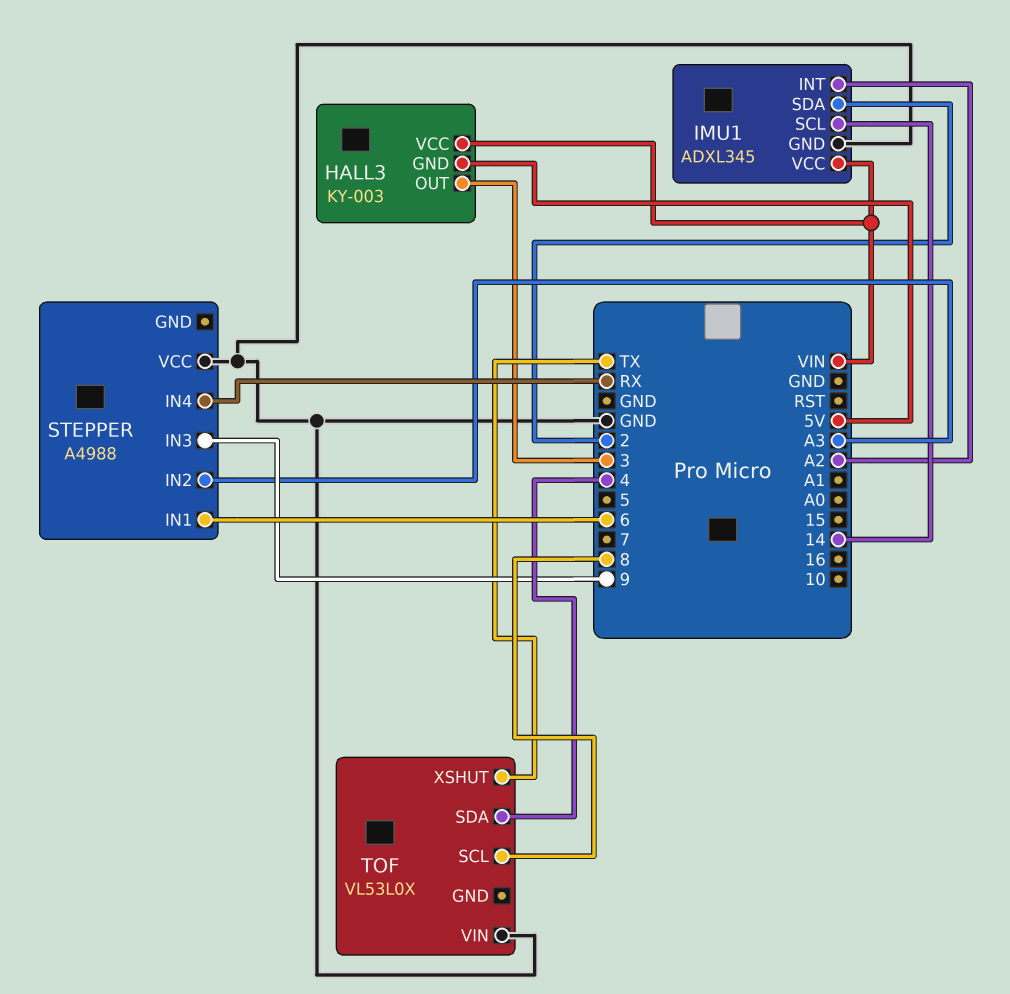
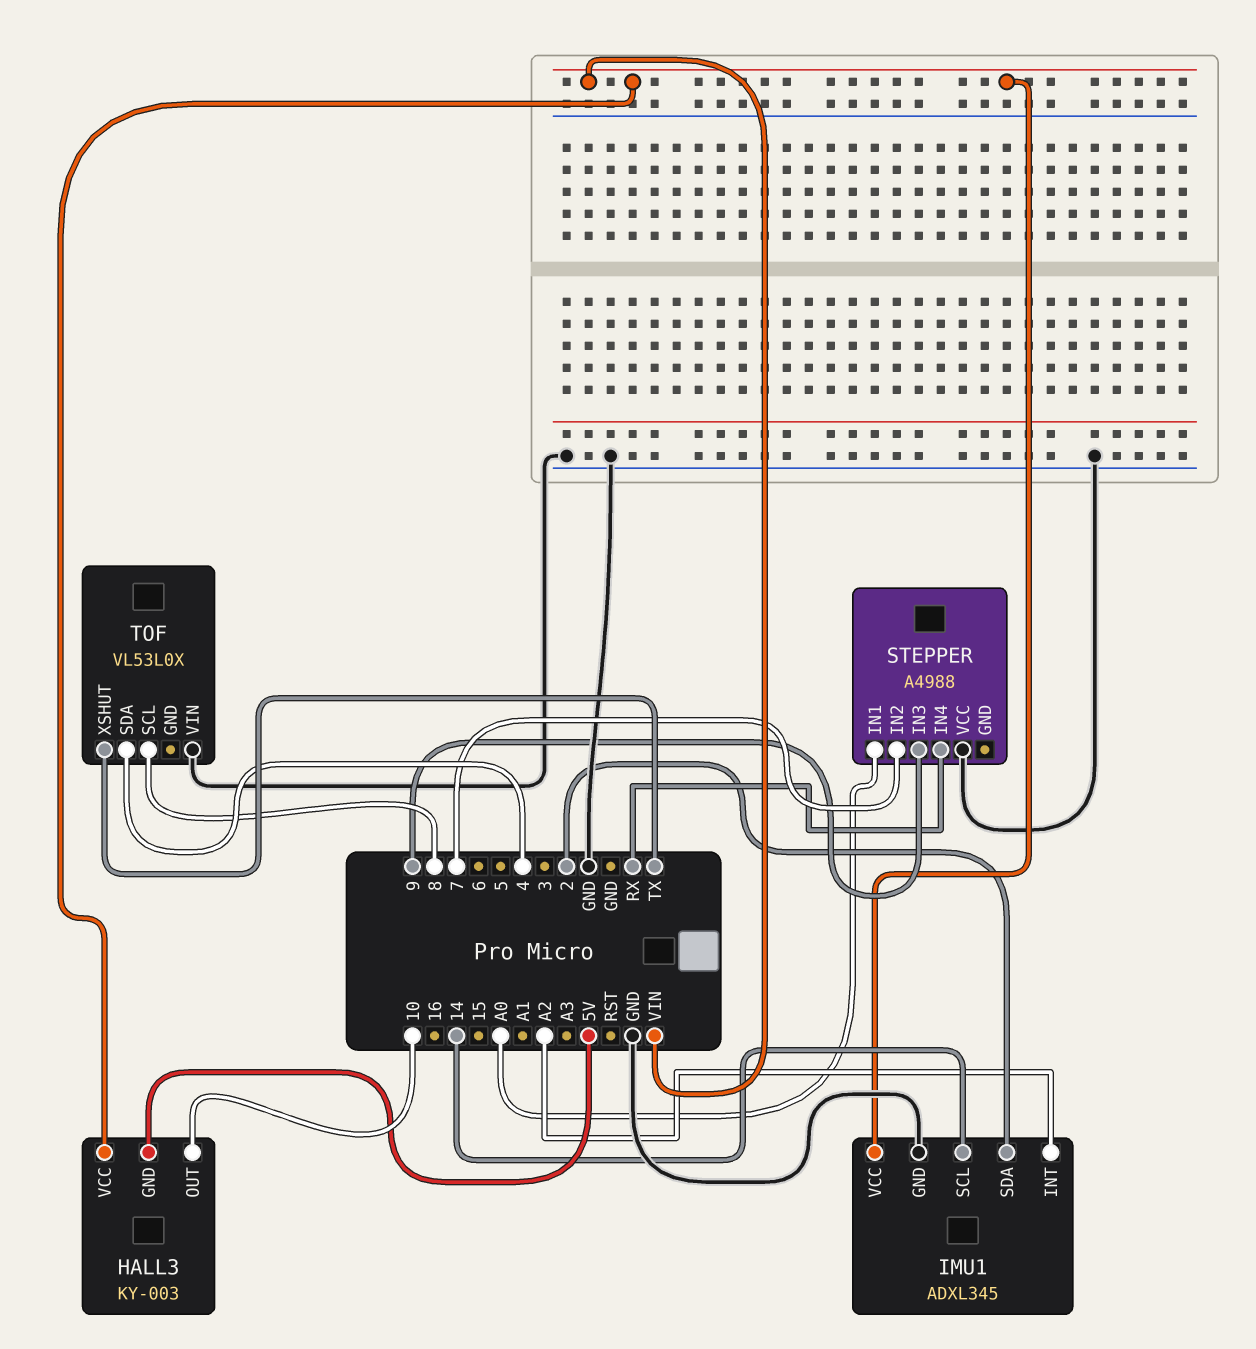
HALL3 pin OUT: 3 -> 10
STEPPER pin IN1: 6 -> A0
STEPPER pin IN2: A3 -> 7

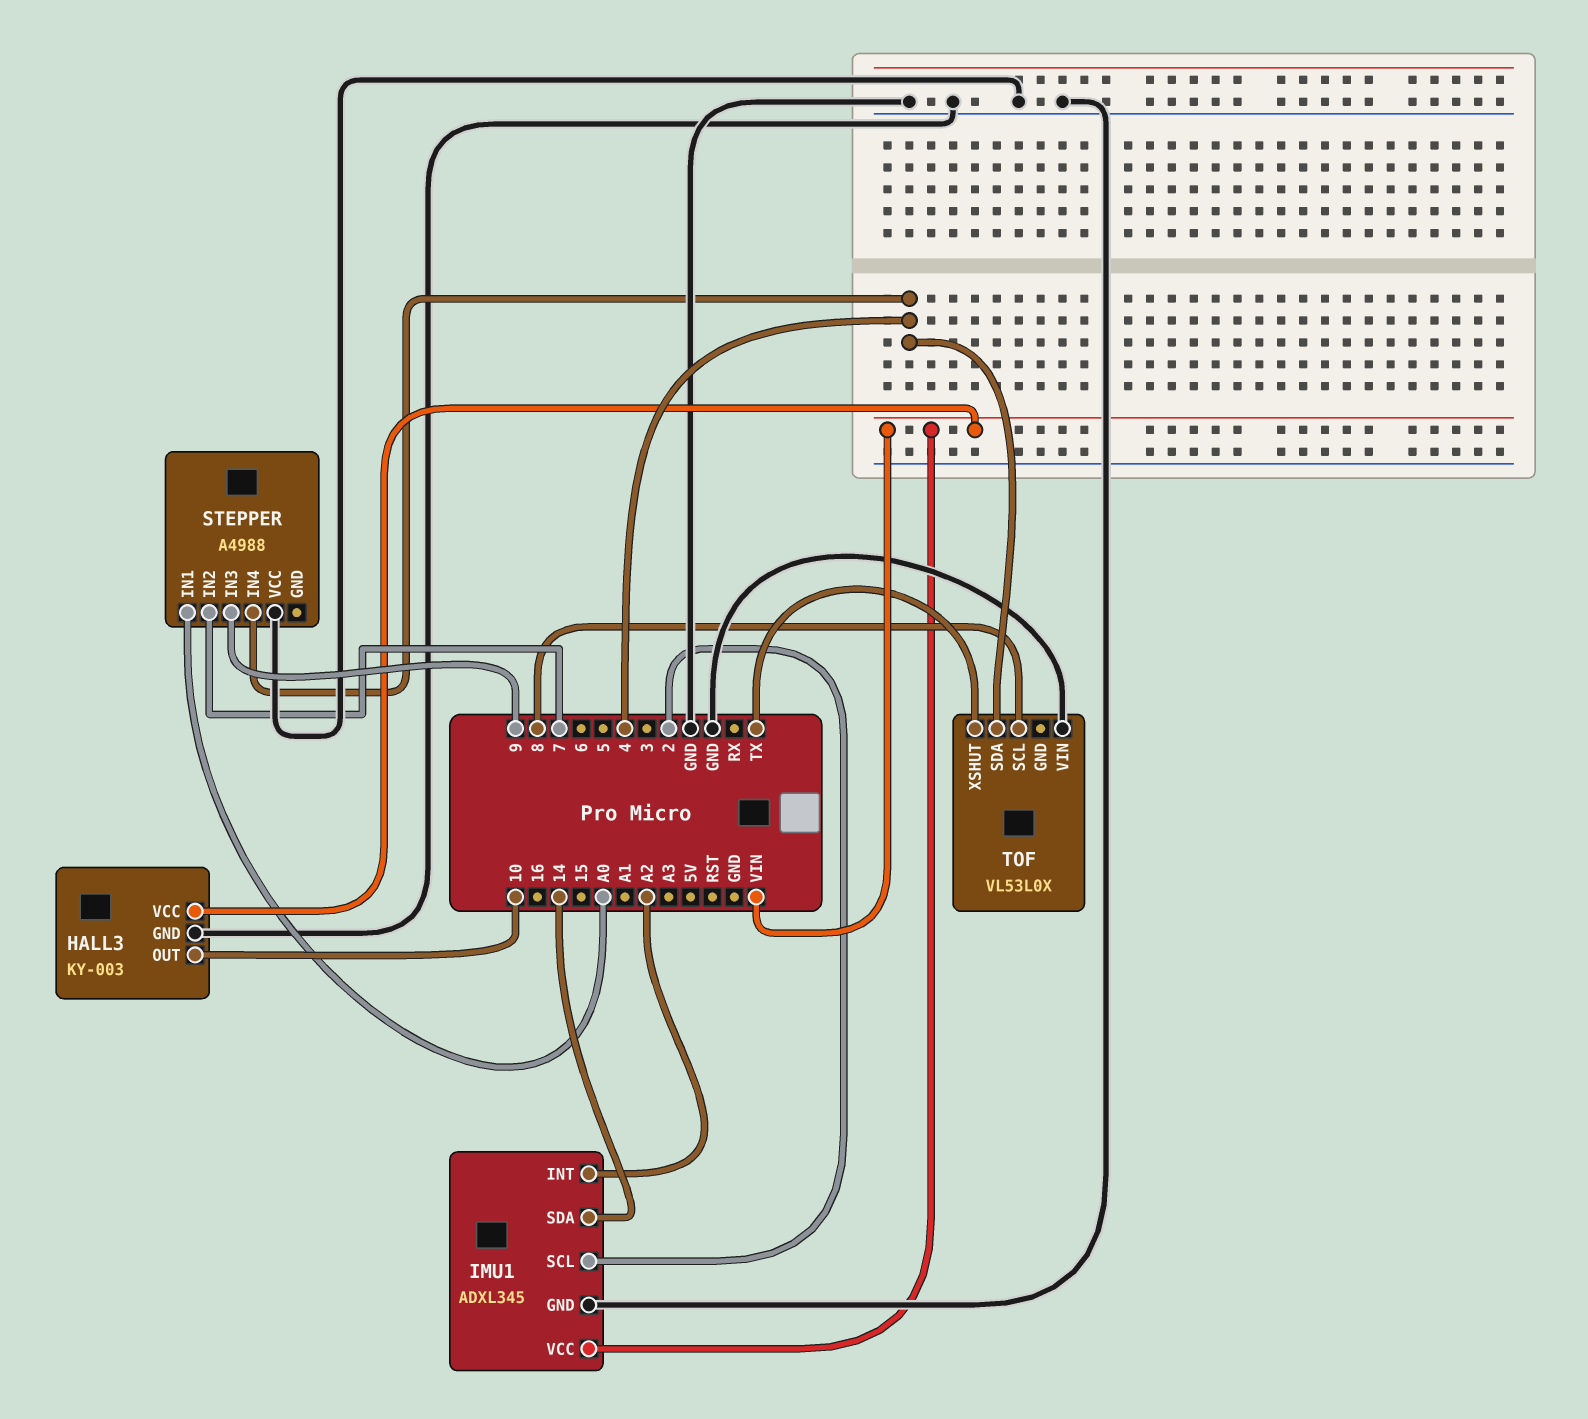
HALL3 pin GND: 5V -> GND
IMU1 pin SCL: 14 -> 2
IMU1 pin SDA: 2 -> 14
STEPPER pin IN4: RX -> 4

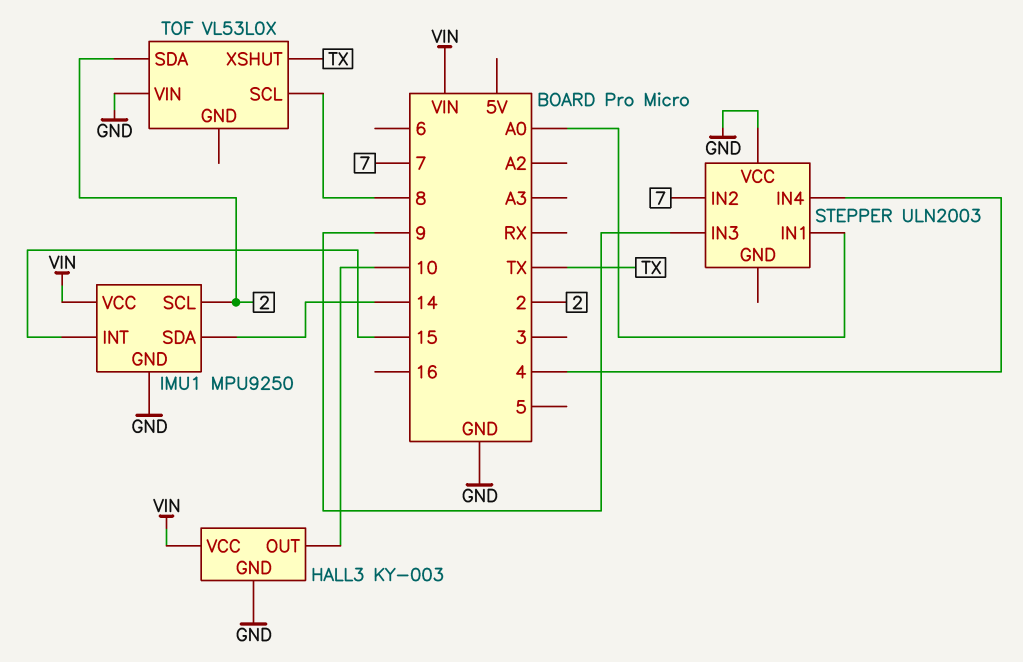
IMU1: ADXL345 -> MPU9250
IMU1 pin INT: A2 -> 15
STEPPER: A4988 -> ULN2003
TOF pin SDA: 4 -> 2

